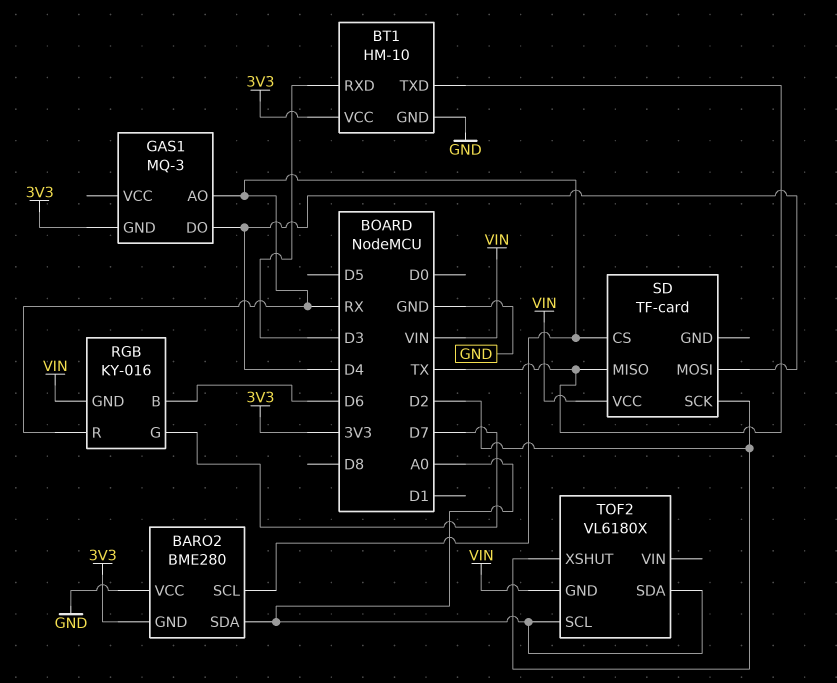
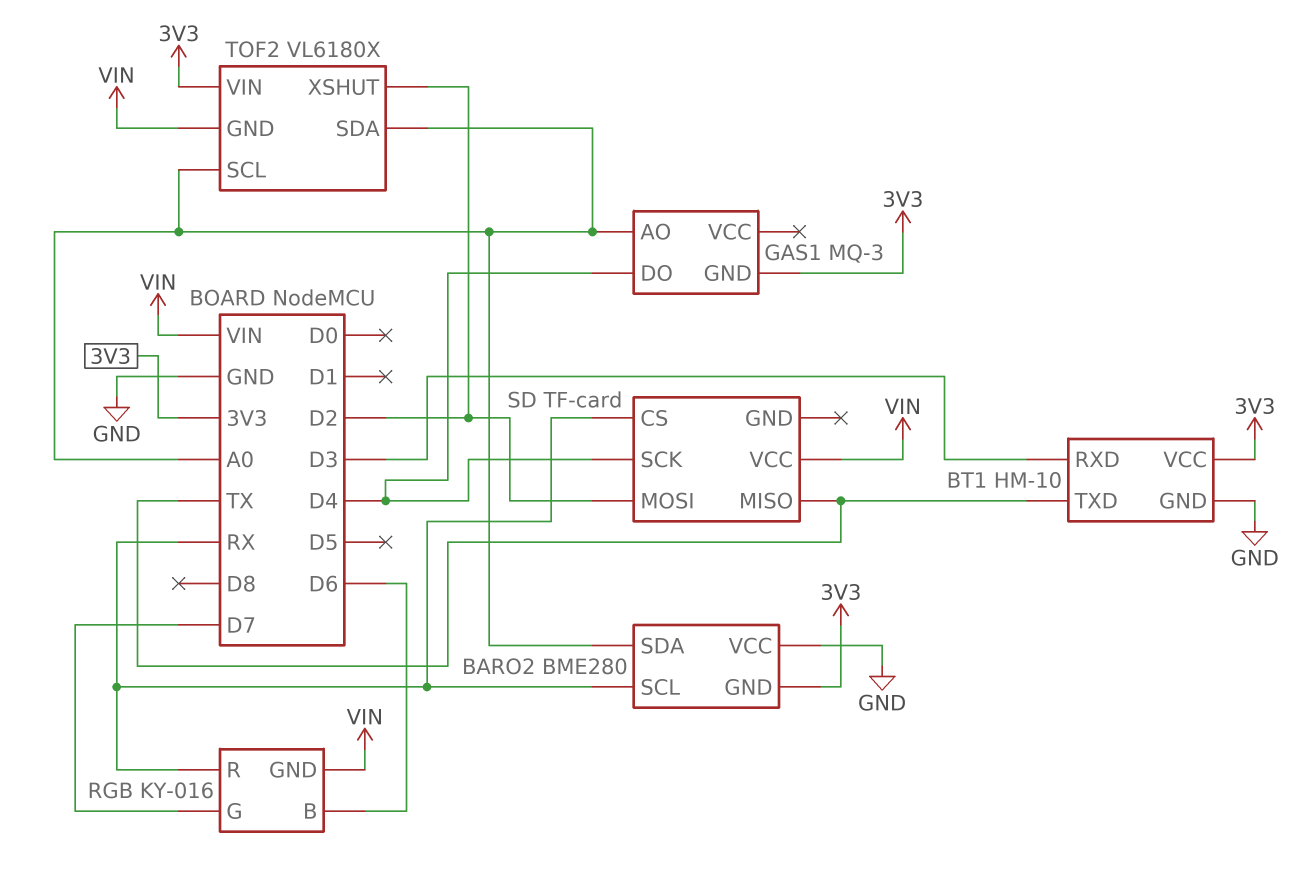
GAS1 pin AO: RX -> A0
SD pin MOSI: D4 -> D2
SD pin SCK: D2 -> D4
TOF2 pin VIN: none -> 3V3

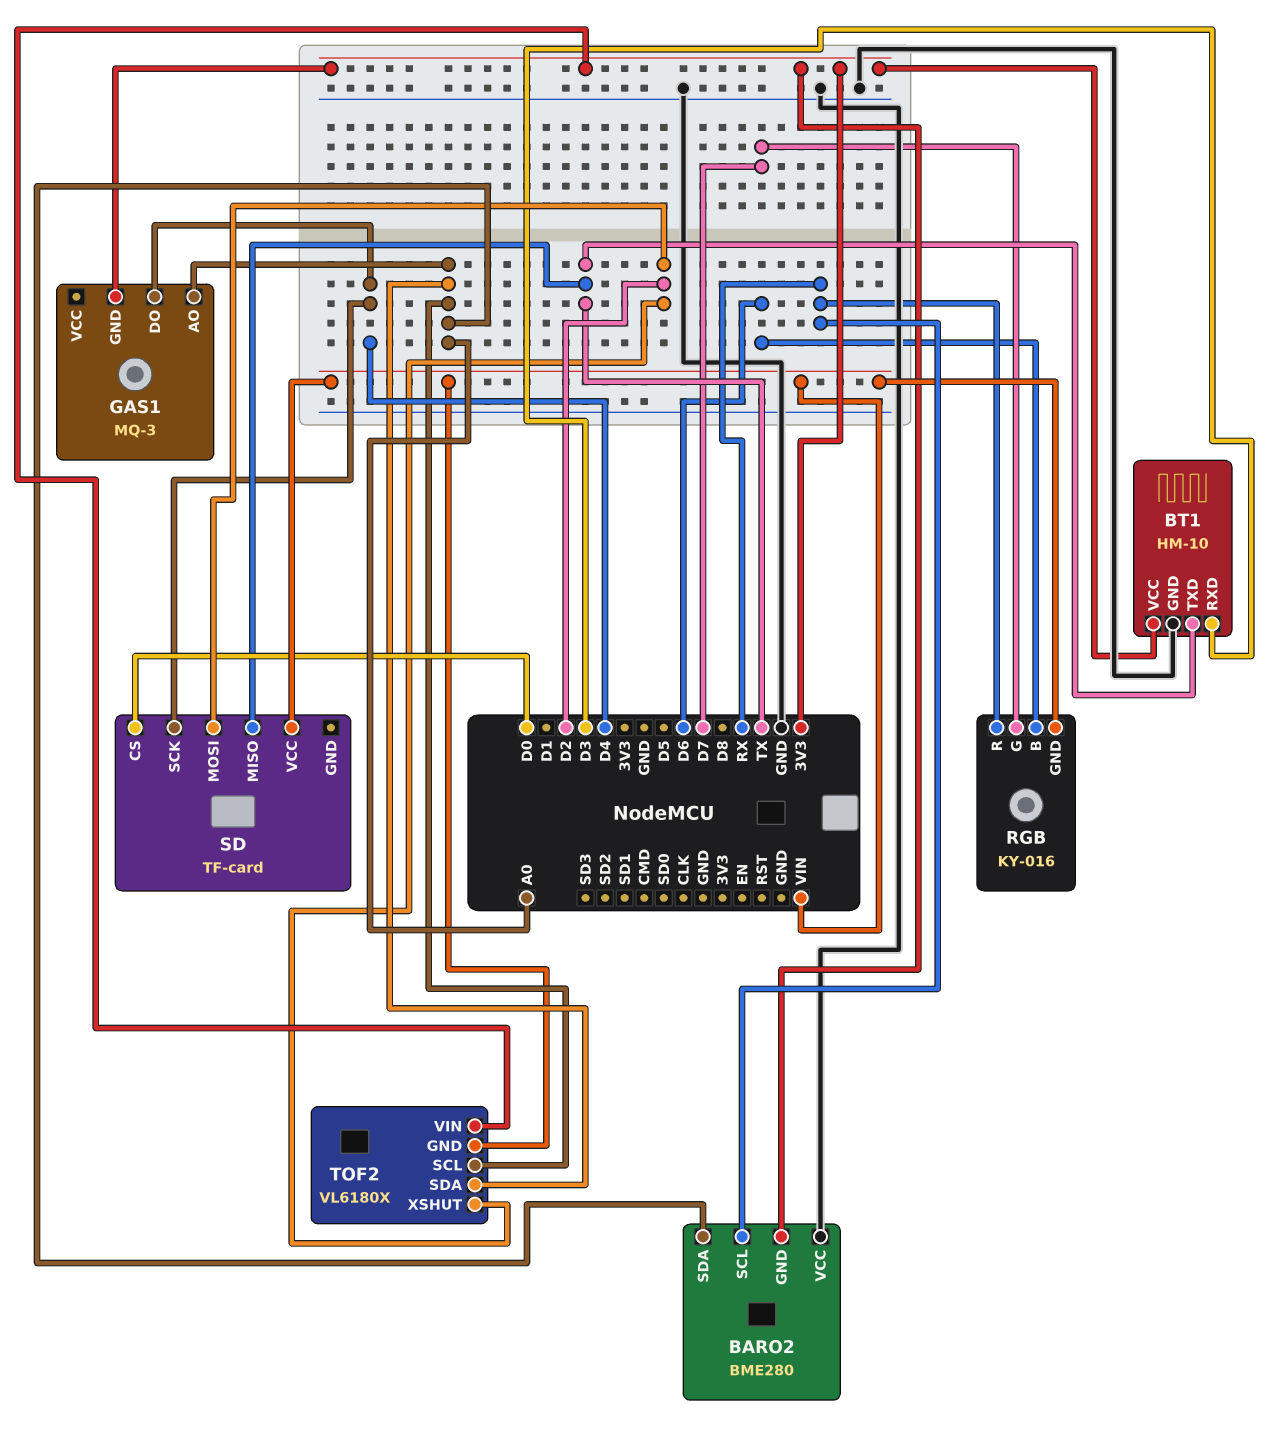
SD pin CS: RX -> D0

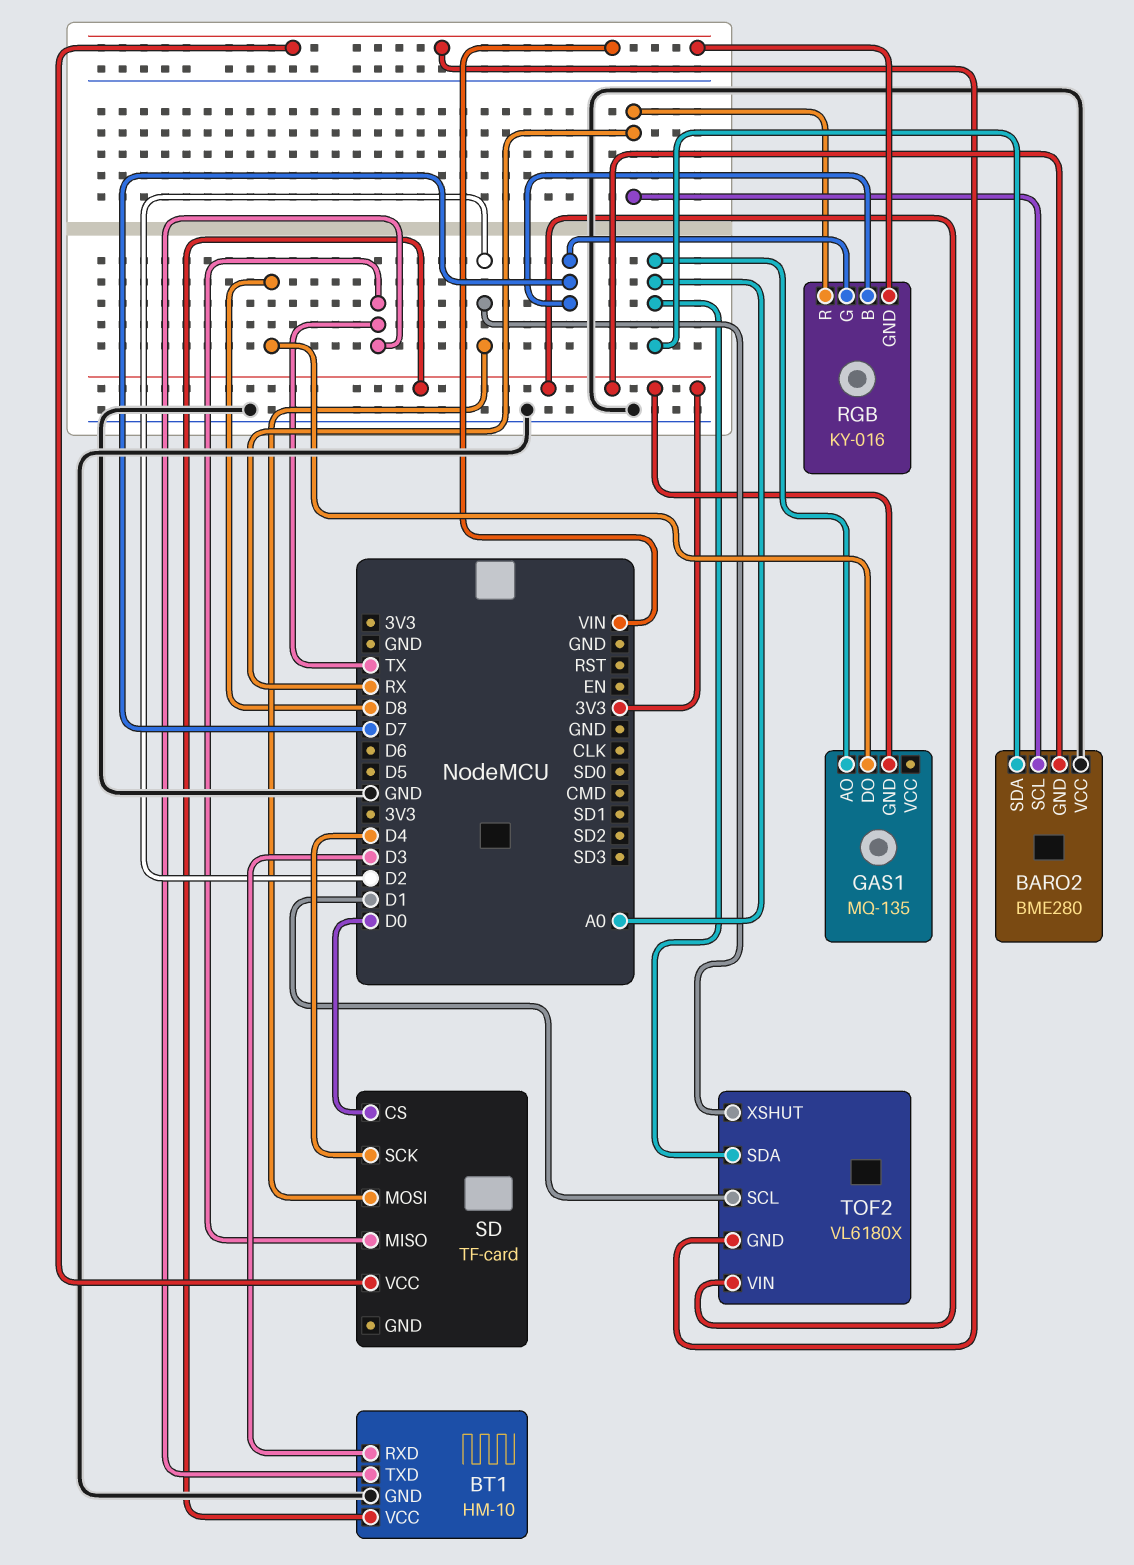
GAS1: MQ-3 -> MQ-135
GAS1 pin DO: D4 -> D8
RGB pin B: D6 -> D7
TOF2 pin SCL: A0 -> D1

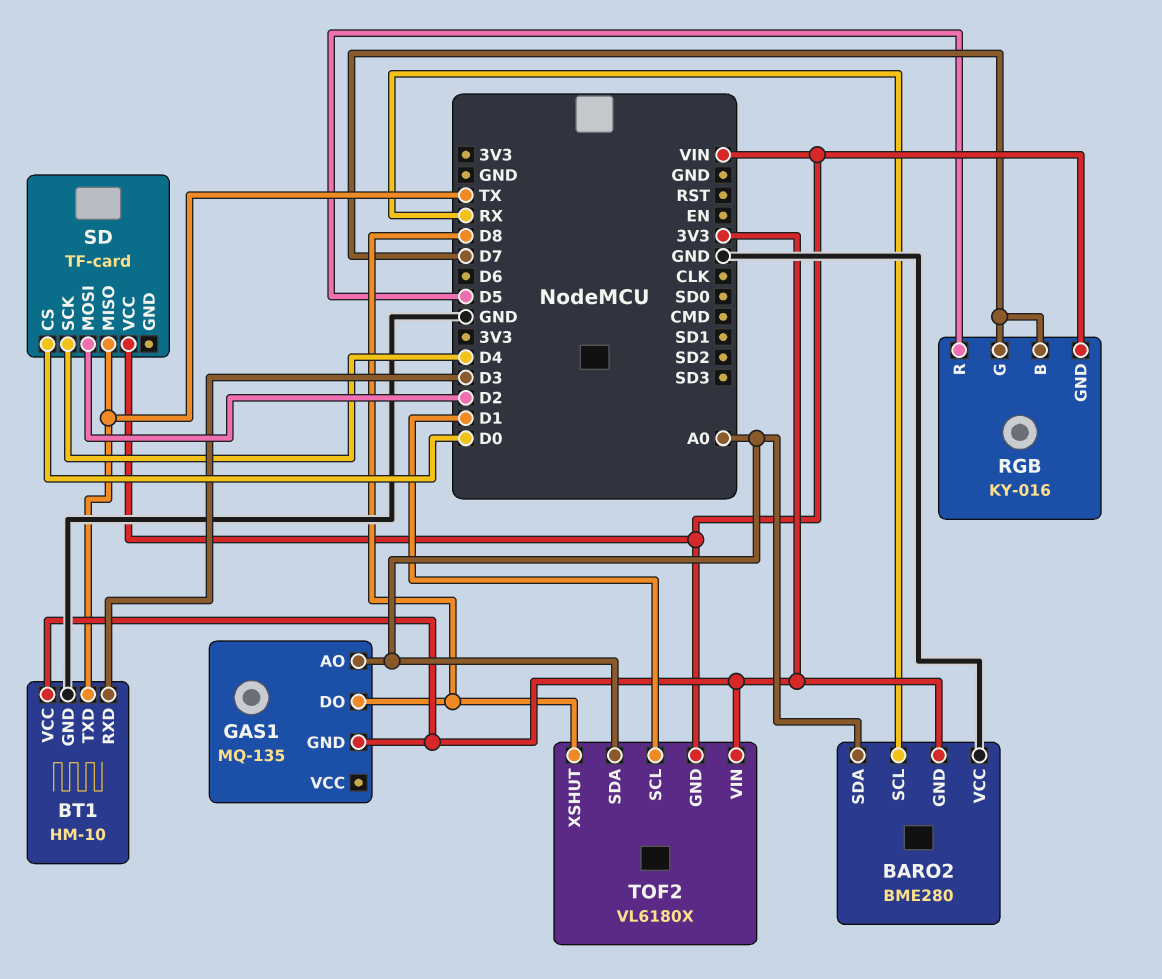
RGB pin R: RX -> D5
TOF2 pin XSHUT: D2 -> D8

